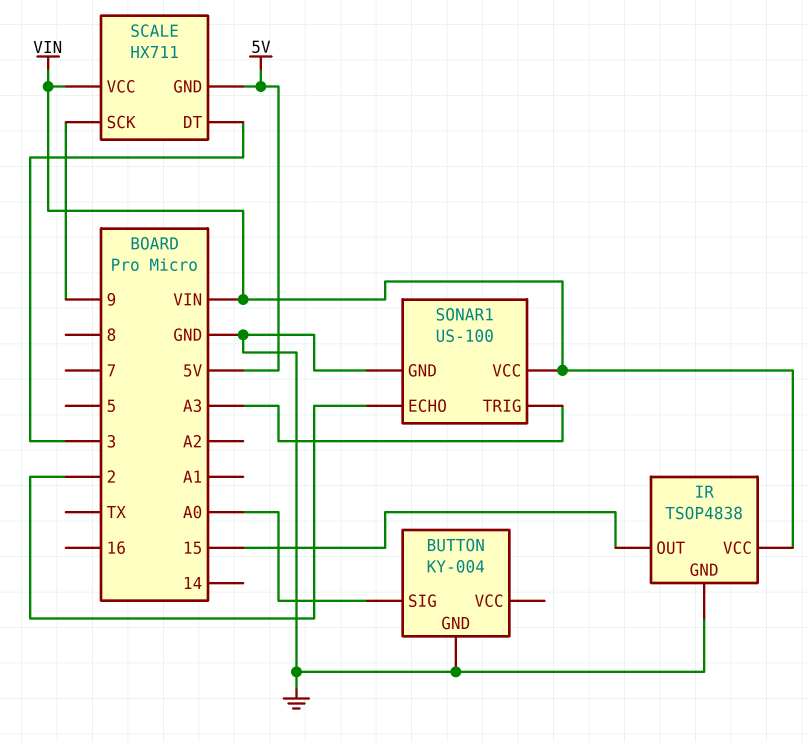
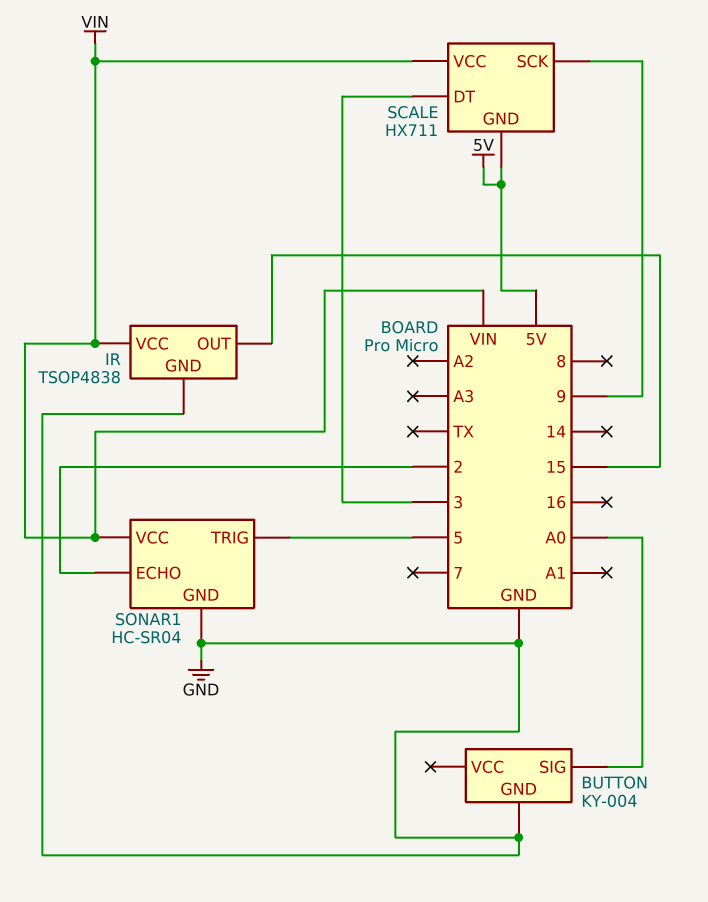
SONAR1: US-100 -> HC-SR04
SONAR1 pin TRIG: A3 -> 5

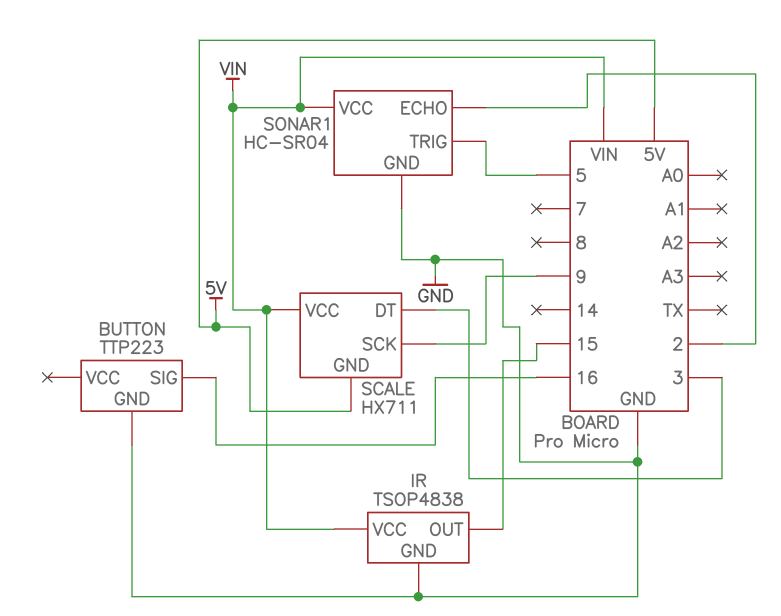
BUTTON: KY-004 -> TTP223
BUTTON pin SIG: A0 -> 16

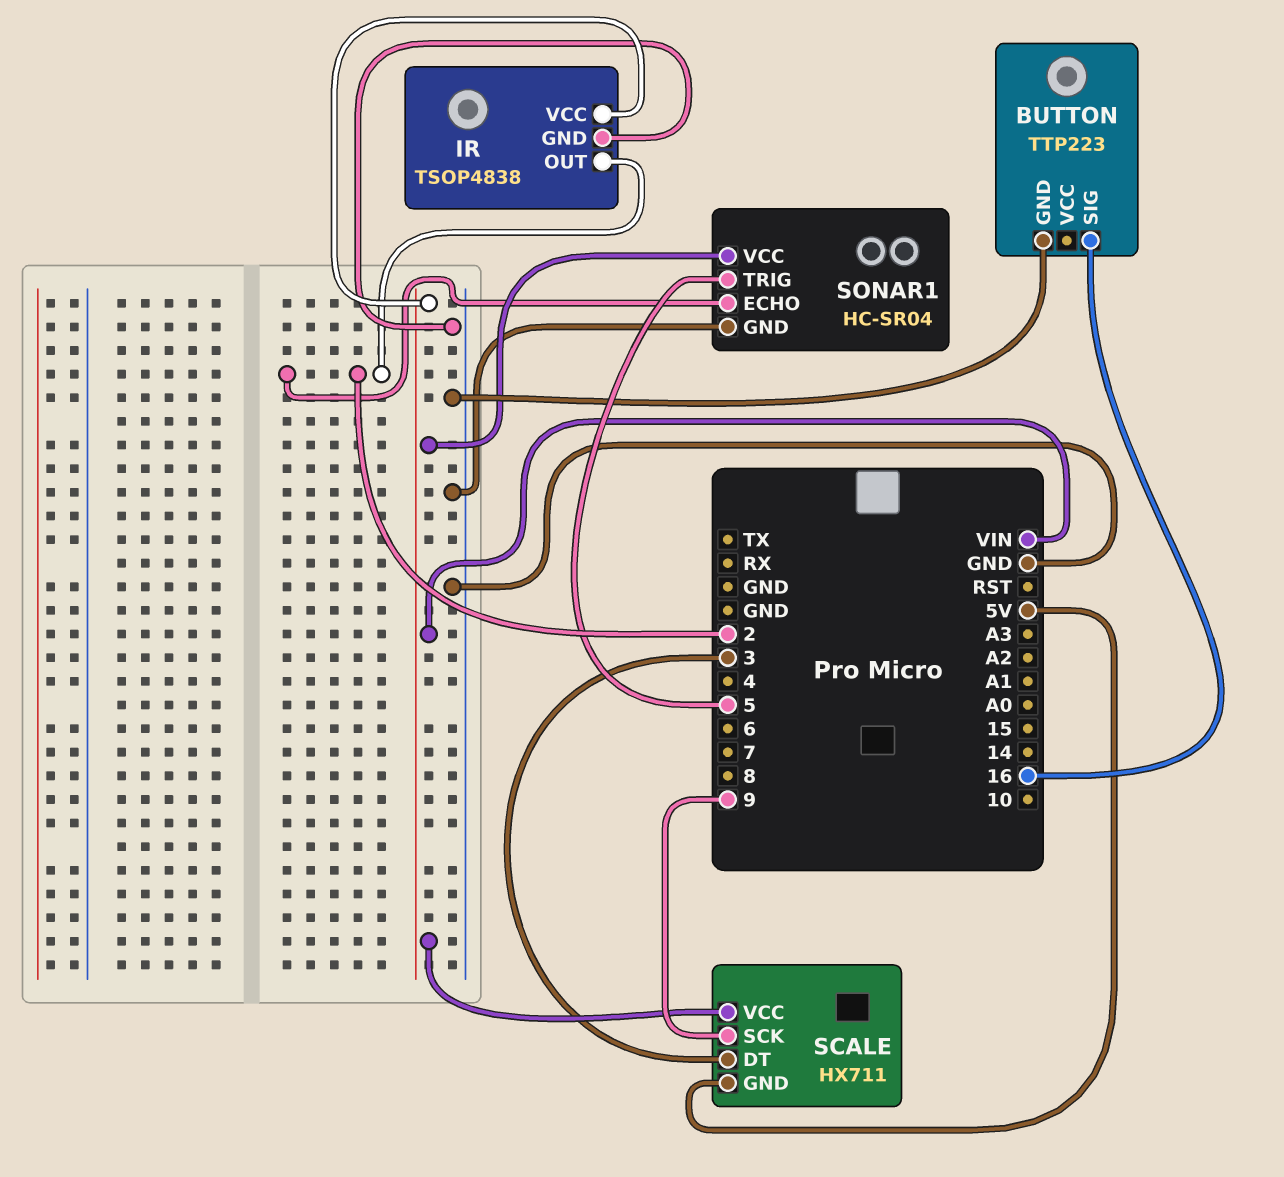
IR pin OUT: 15 -> 2

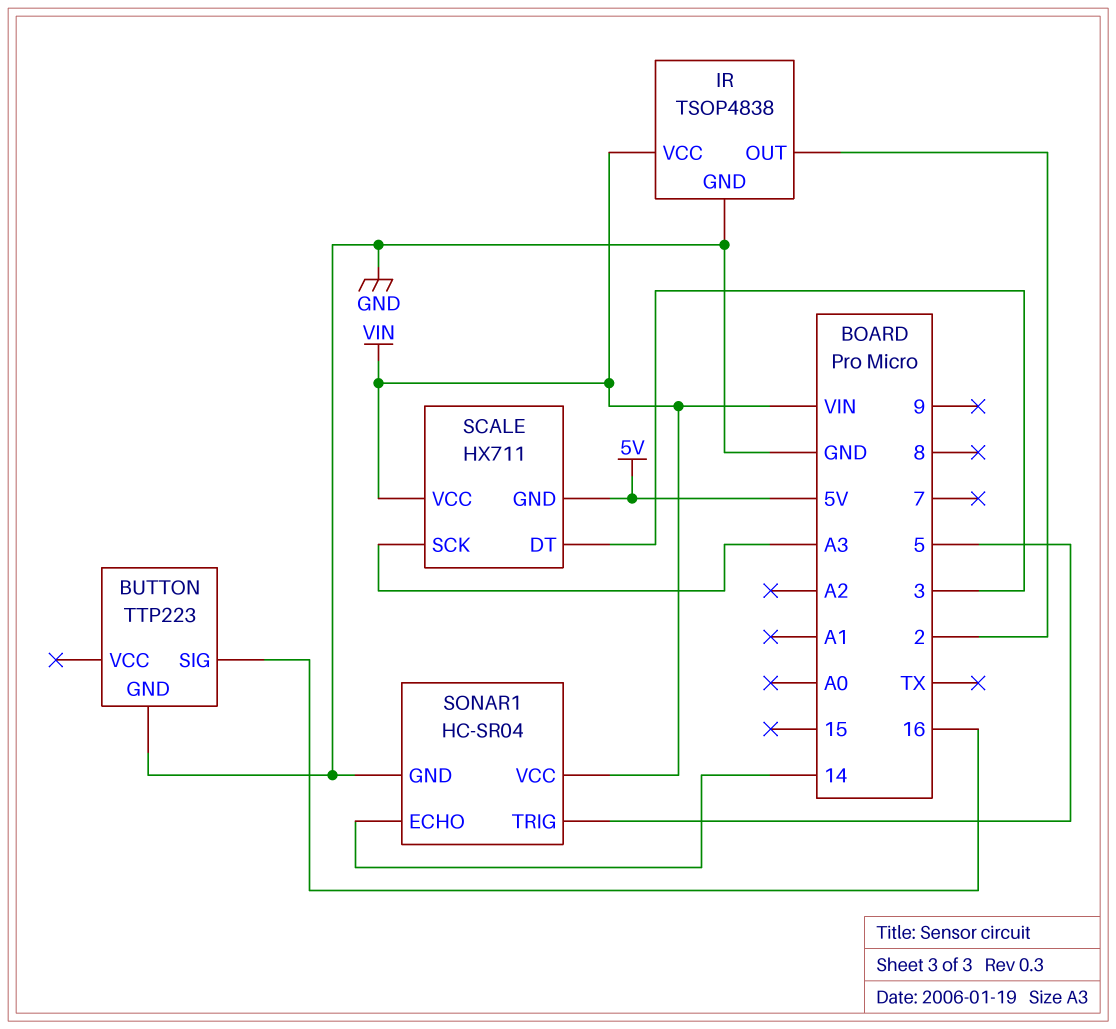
SCALE pin SCK: 9 -> A3
SONAR1 pin ECHO: 2 -> 14

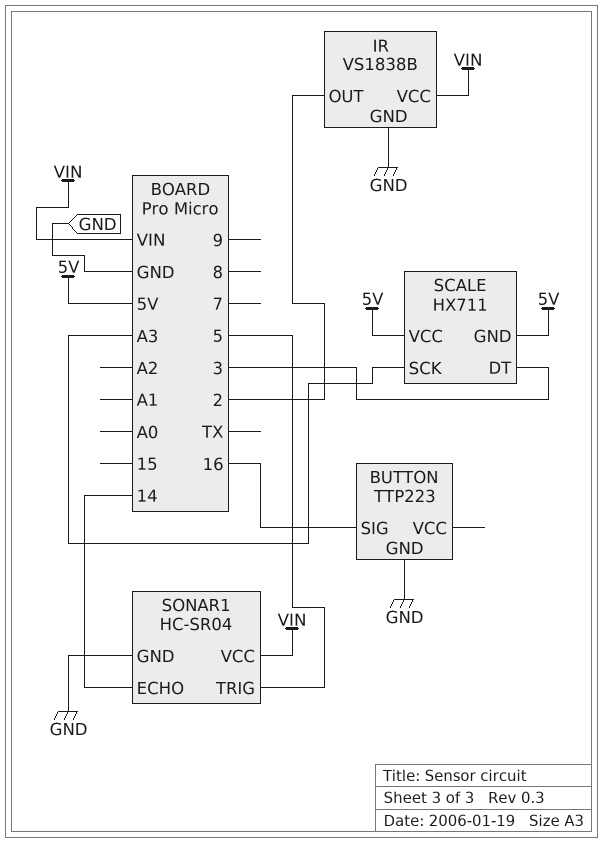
IR: TSOP4838 -> VS1838B
SCALE pin VCC: VIN -> 5V

